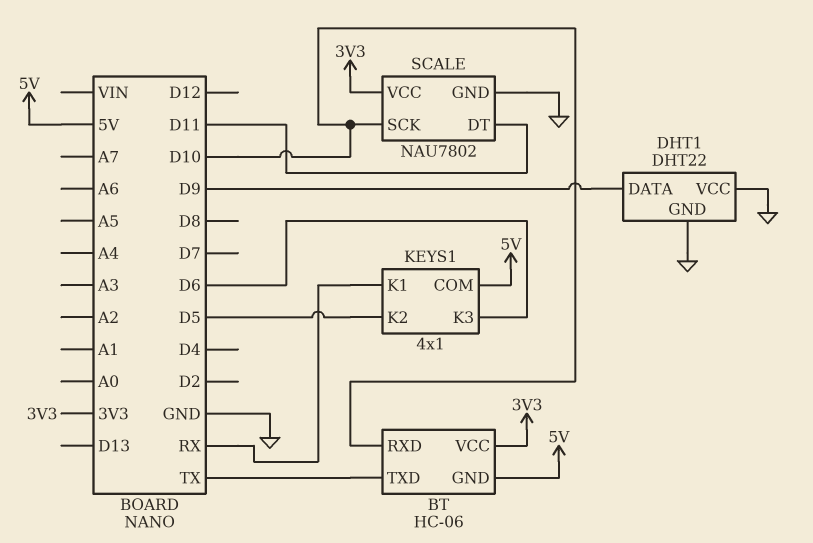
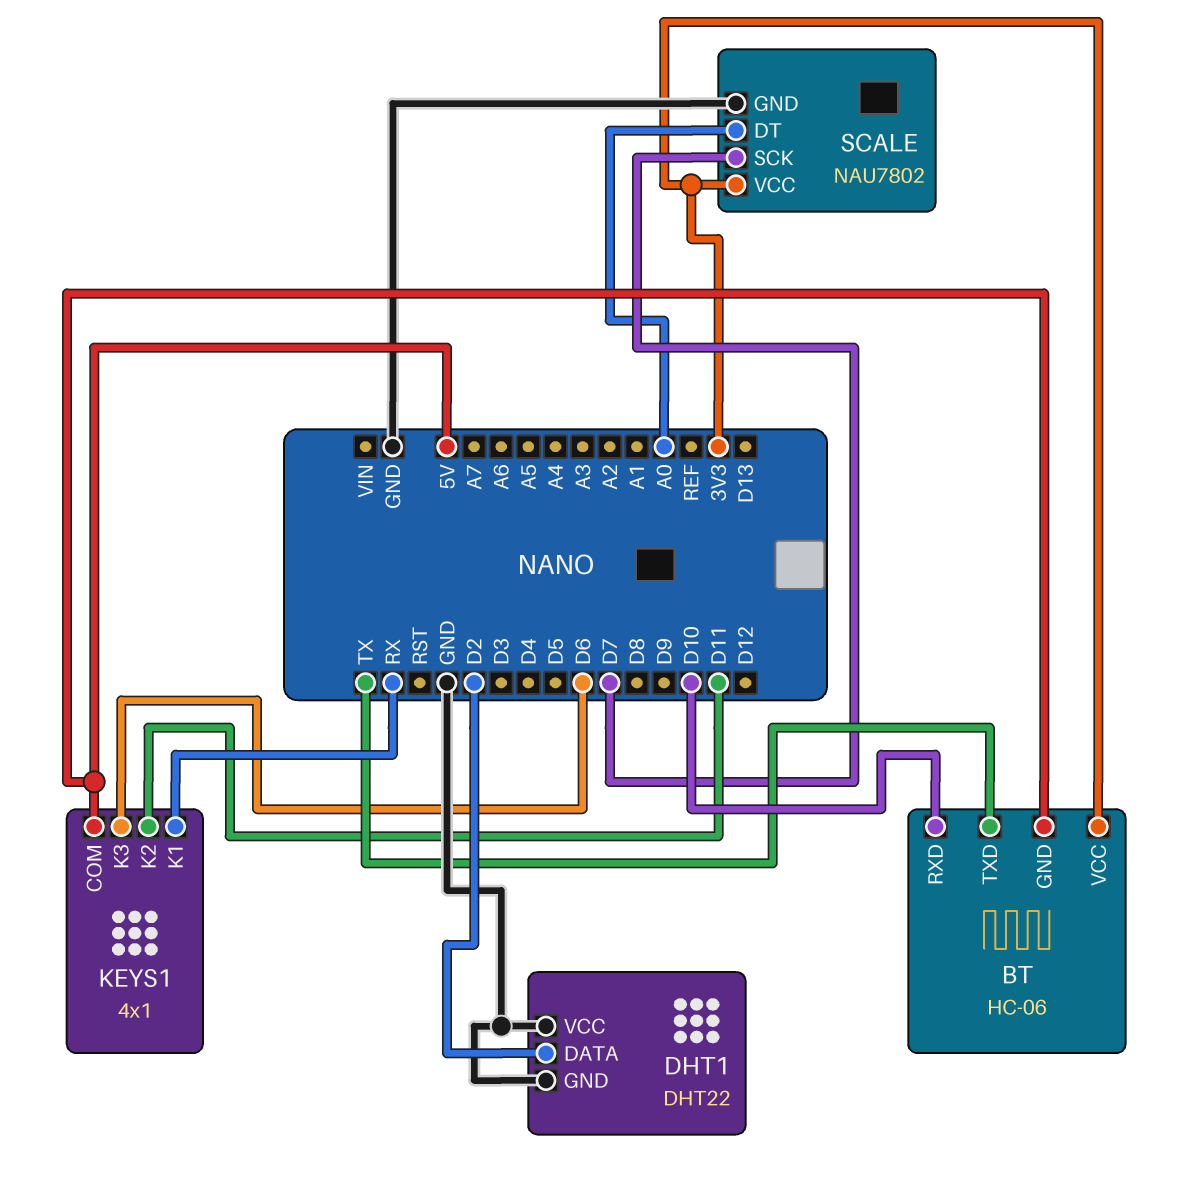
DHT1 pin DATA: D9 -> D2
KEYS1 pin K2: D5 -> D11
SCALE pin DT: D11 -> A0
SCALE pin SCK: D10 -> D7

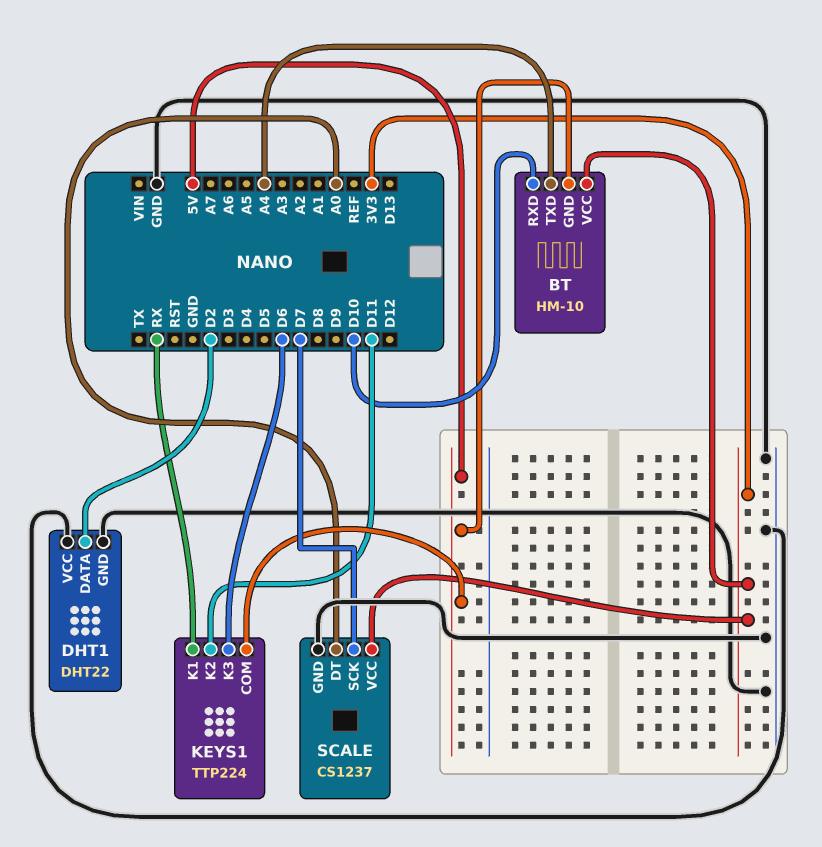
BT: HC-06 -> HM-10
BT pin TXD: TX -> A4
KEYS1: 4x1 -> TTP224
SCALE: NAU7802 -> CS1237

